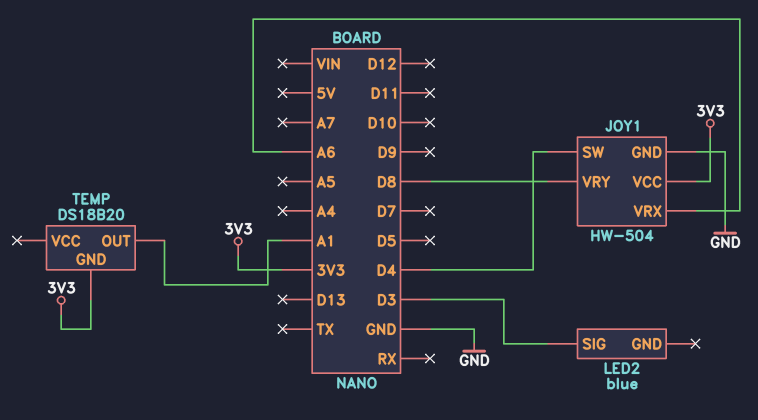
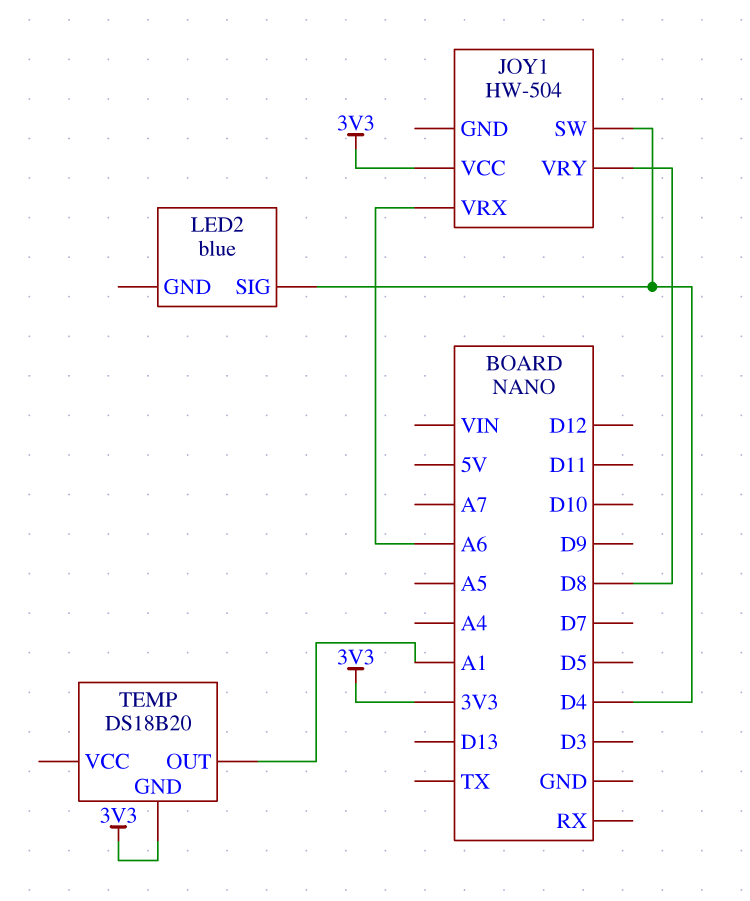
JOY1 pin GND: GND -> none
LED2 pin SIG: D3 -> D4

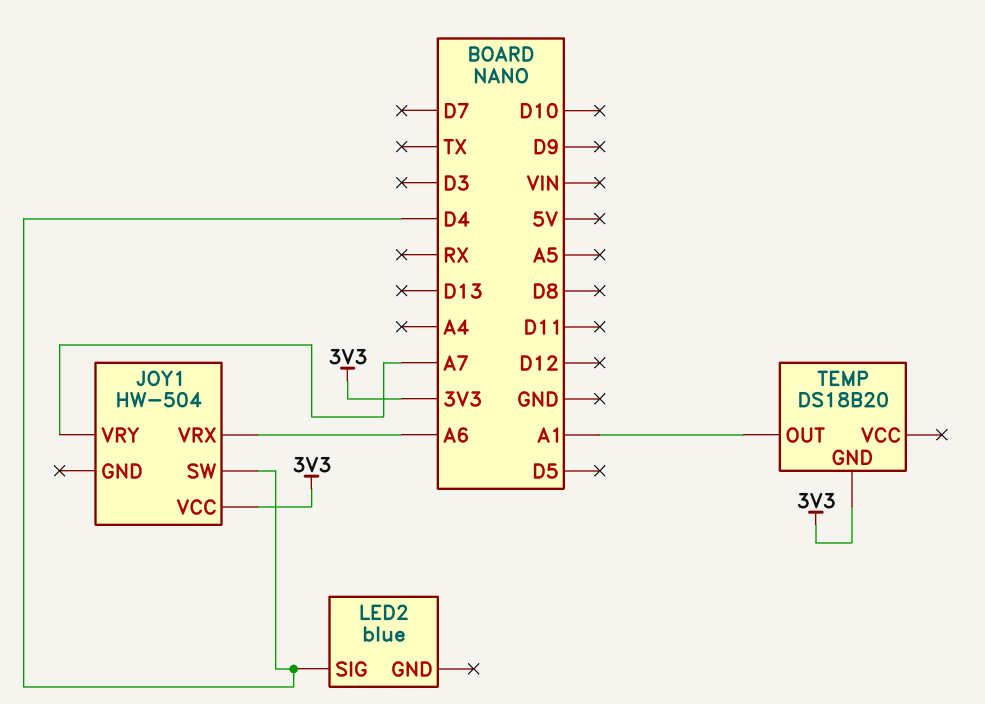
JOY1 pin VRY: D8 -> A7

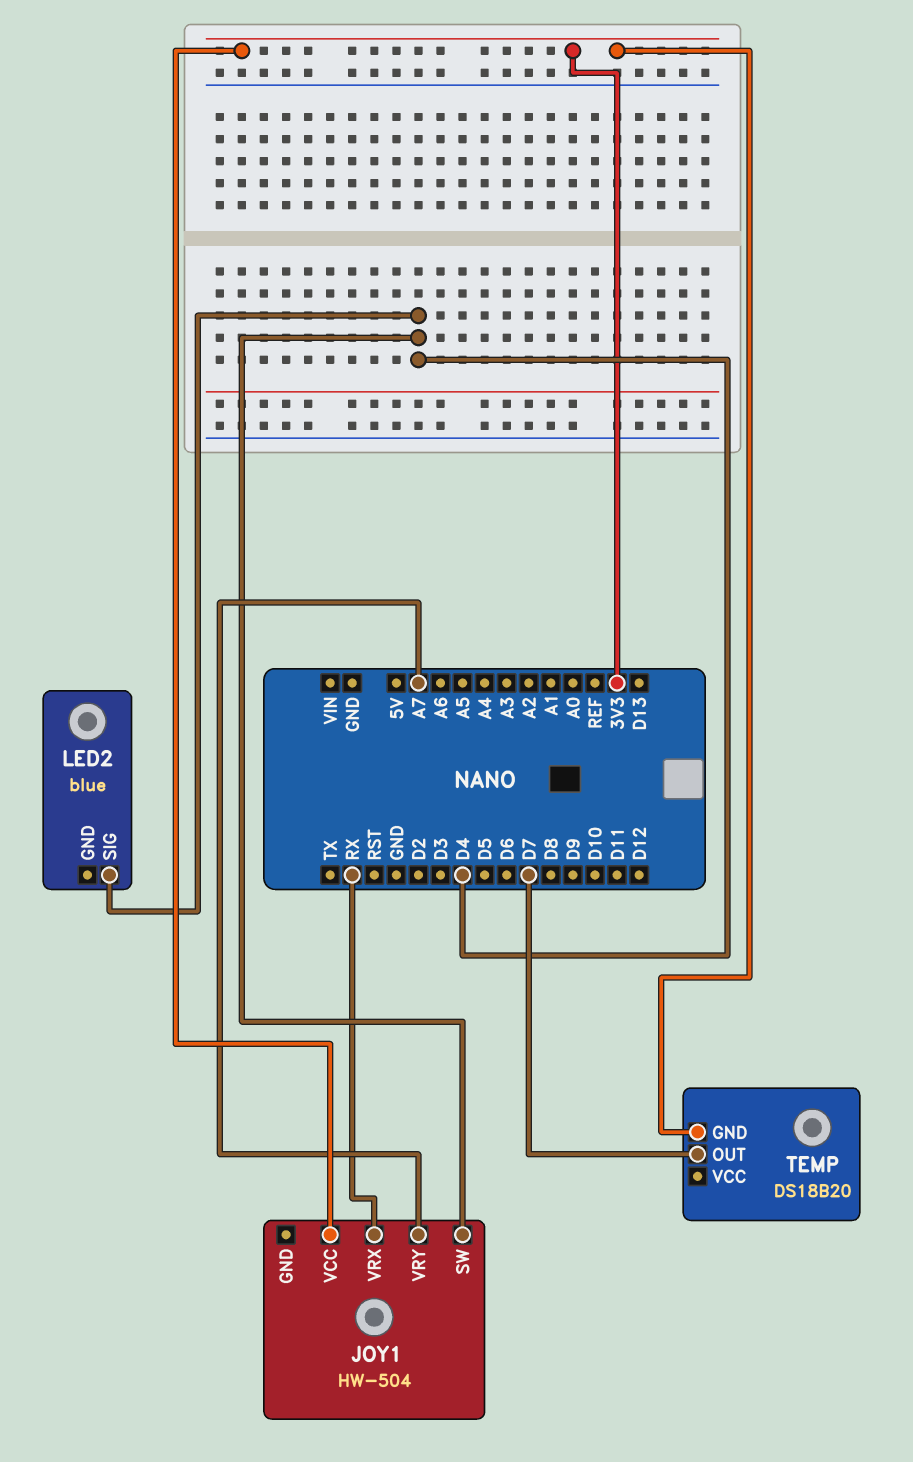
JOY1 pin VRX: A6 -> RX
TEMP pin OUT: A1 -> D7

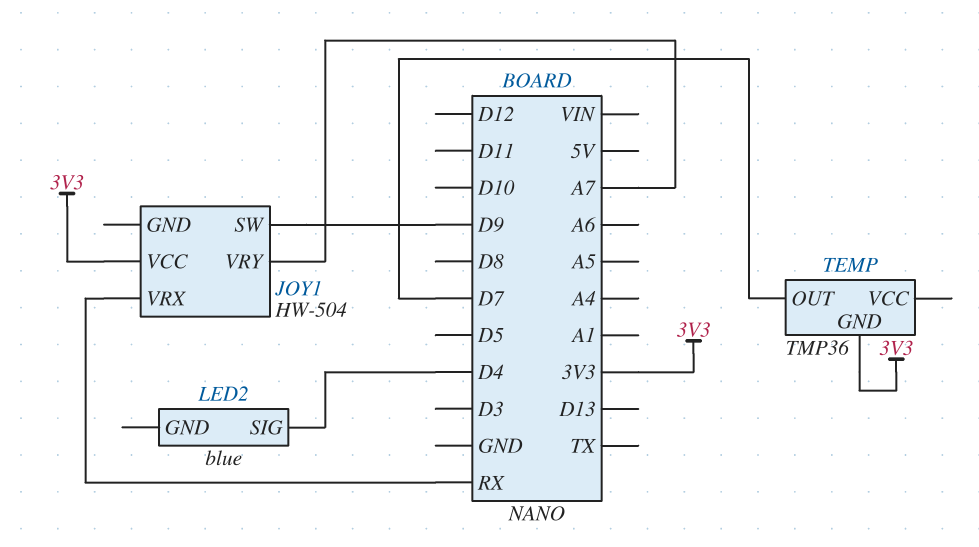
JOY1 pin SW: D4 -> D9
TEMP: DS18B20 -> TMP36

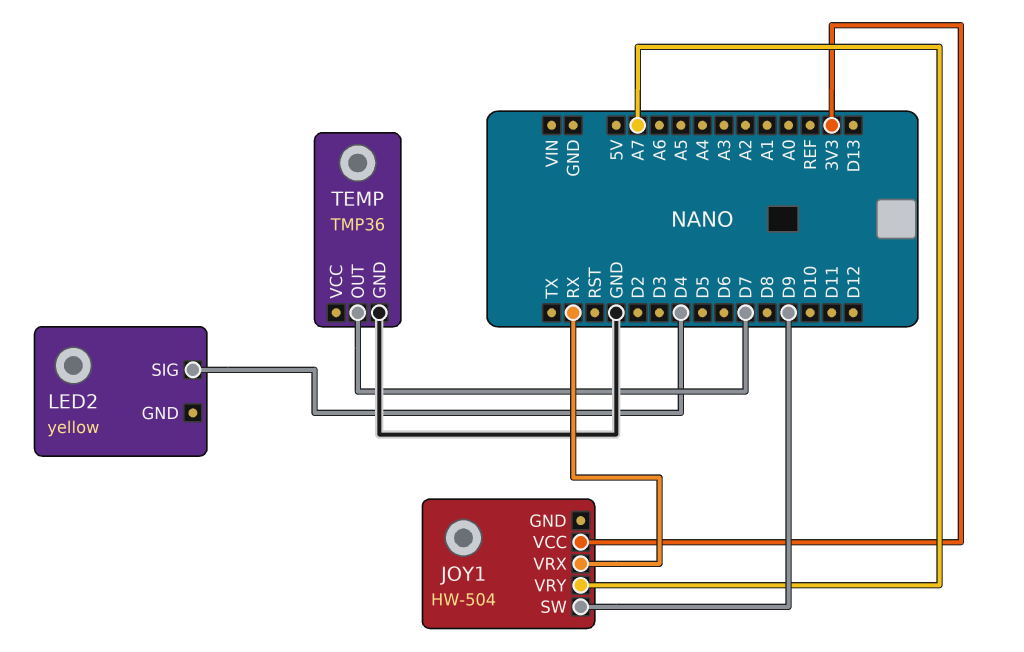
LED2: blue -> yellow
TEMP pin GND: 3V3 -> GND

